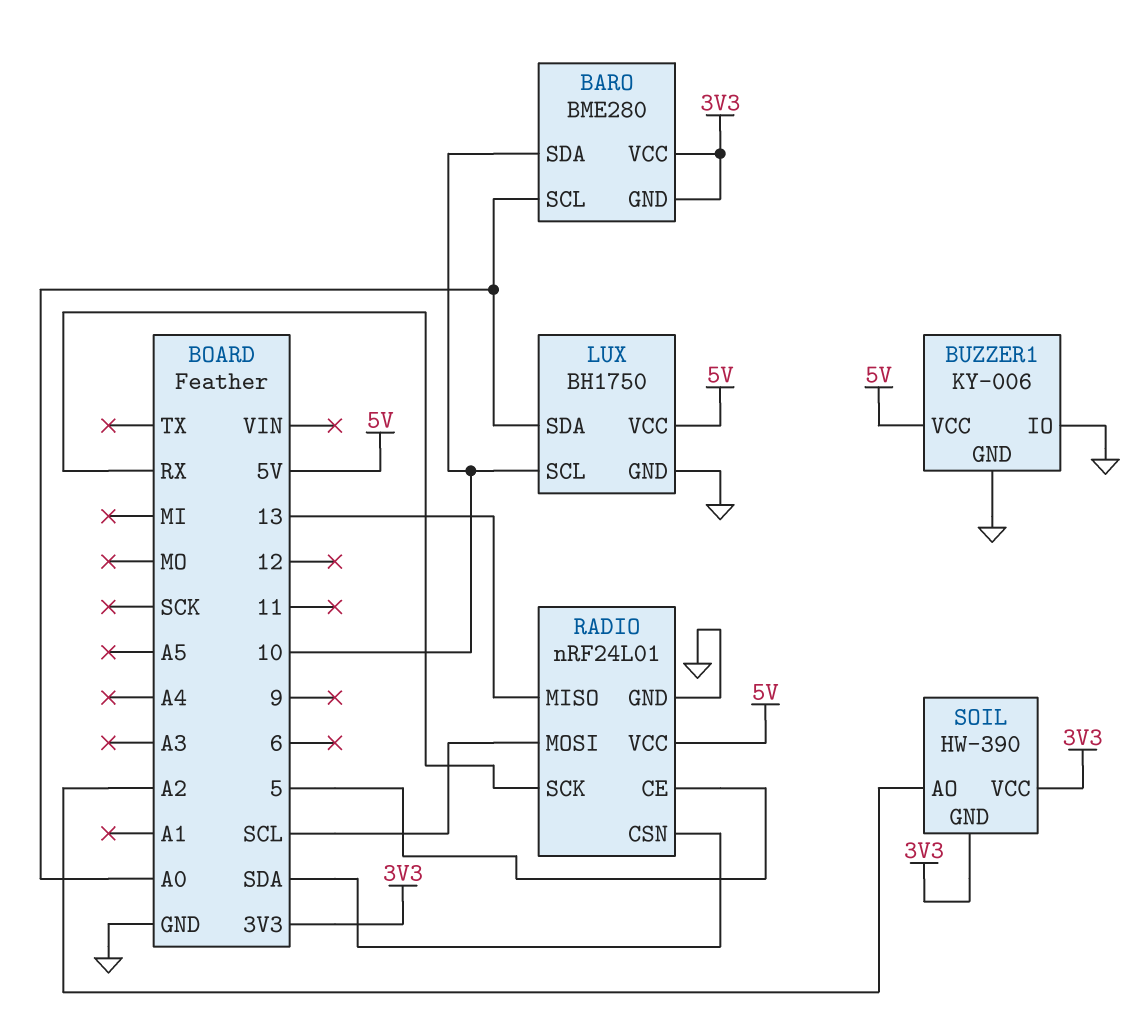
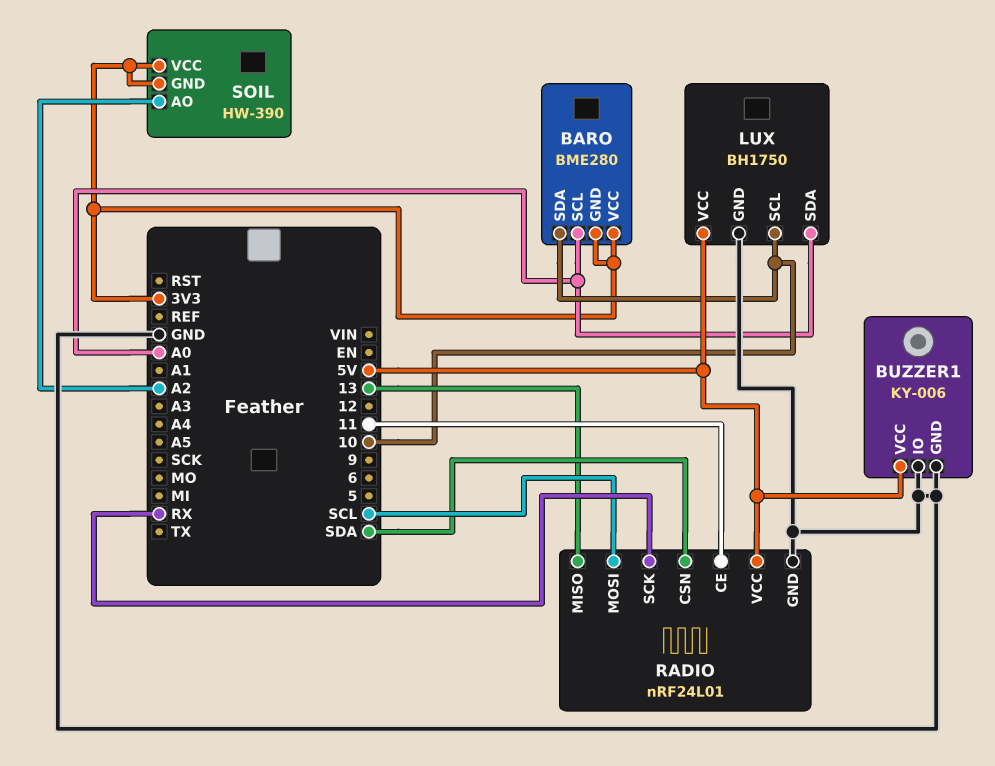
RADIO pin CE: 5 -> 11

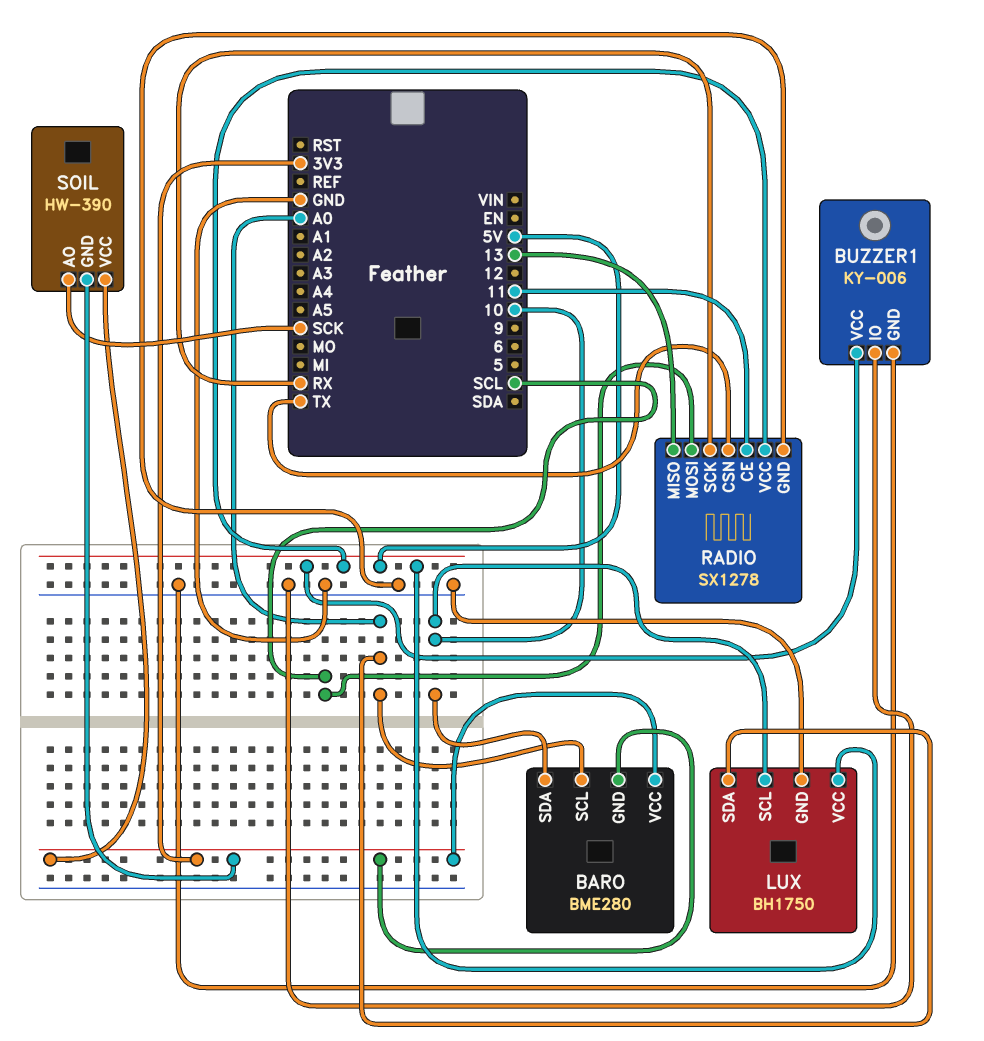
RADIO: nRF24L01 -> SX1278
RADIO pin CSN: SDA -> TX
SOIL pin AO: A2 -> SCK

